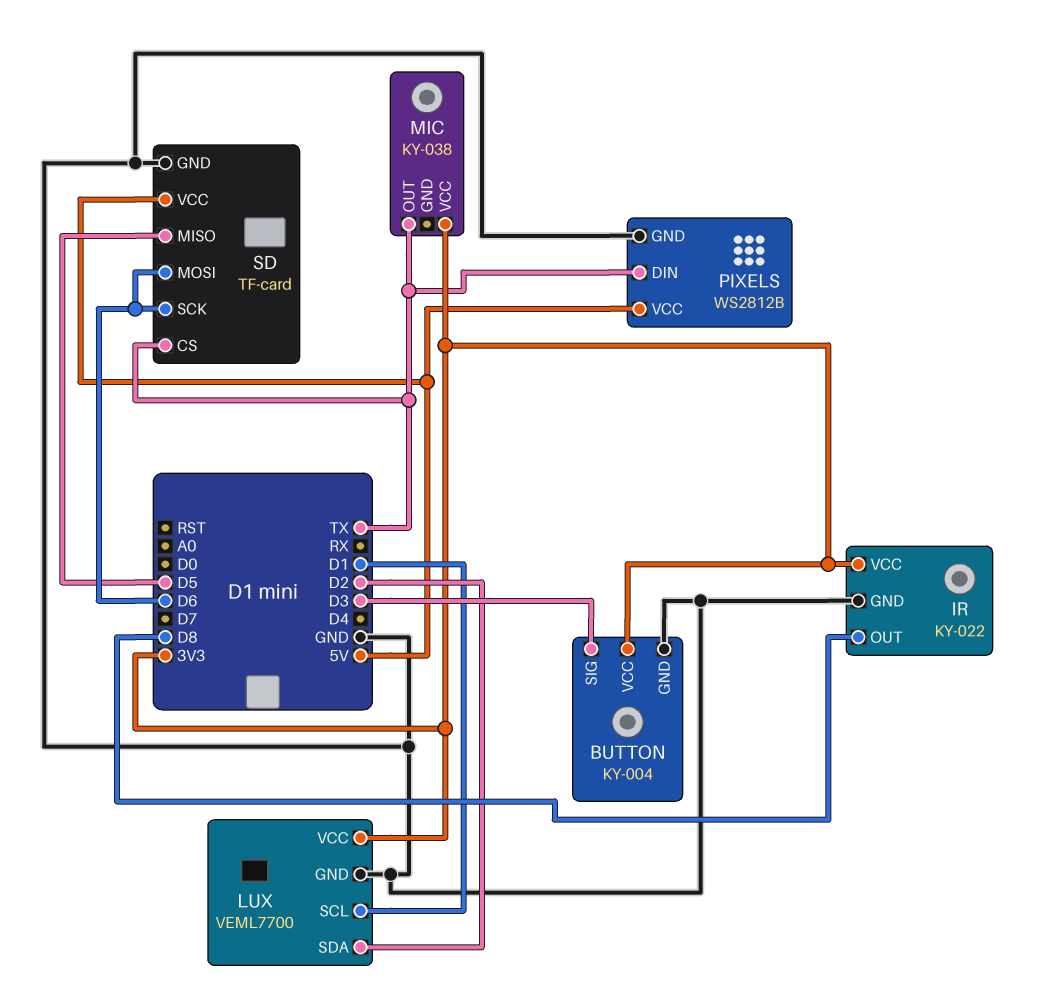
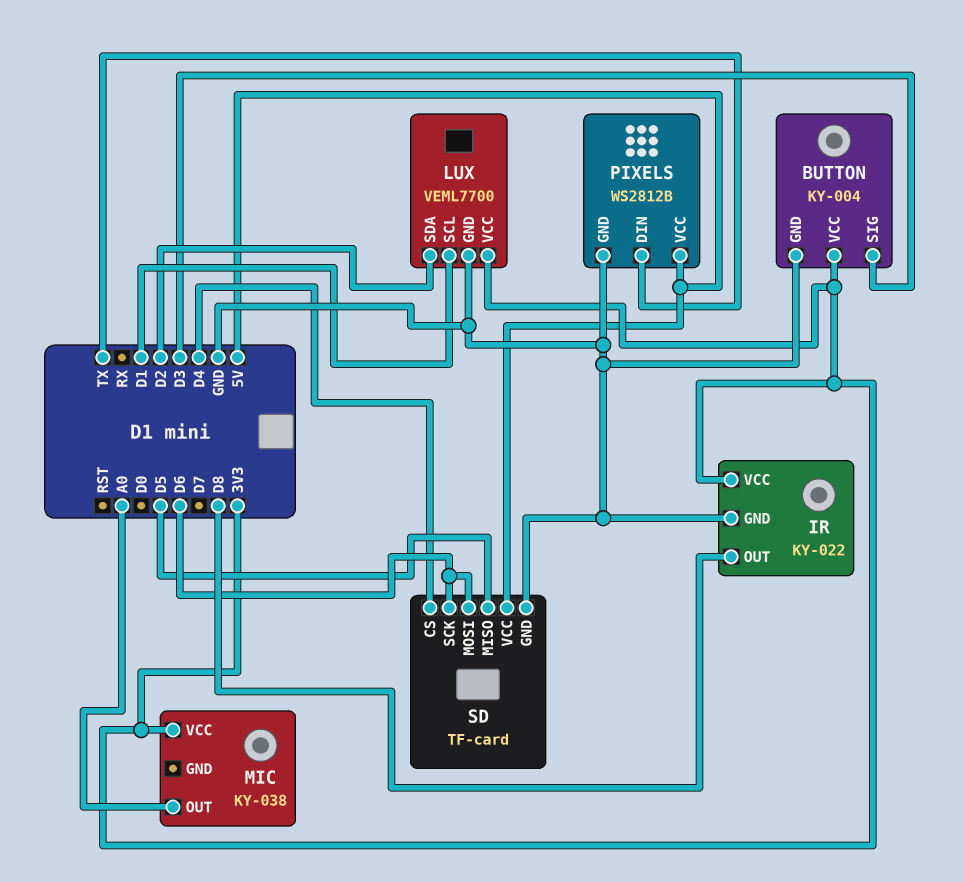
MIC pin OUT: TX -> A0
SD pin CS: TX -> D4

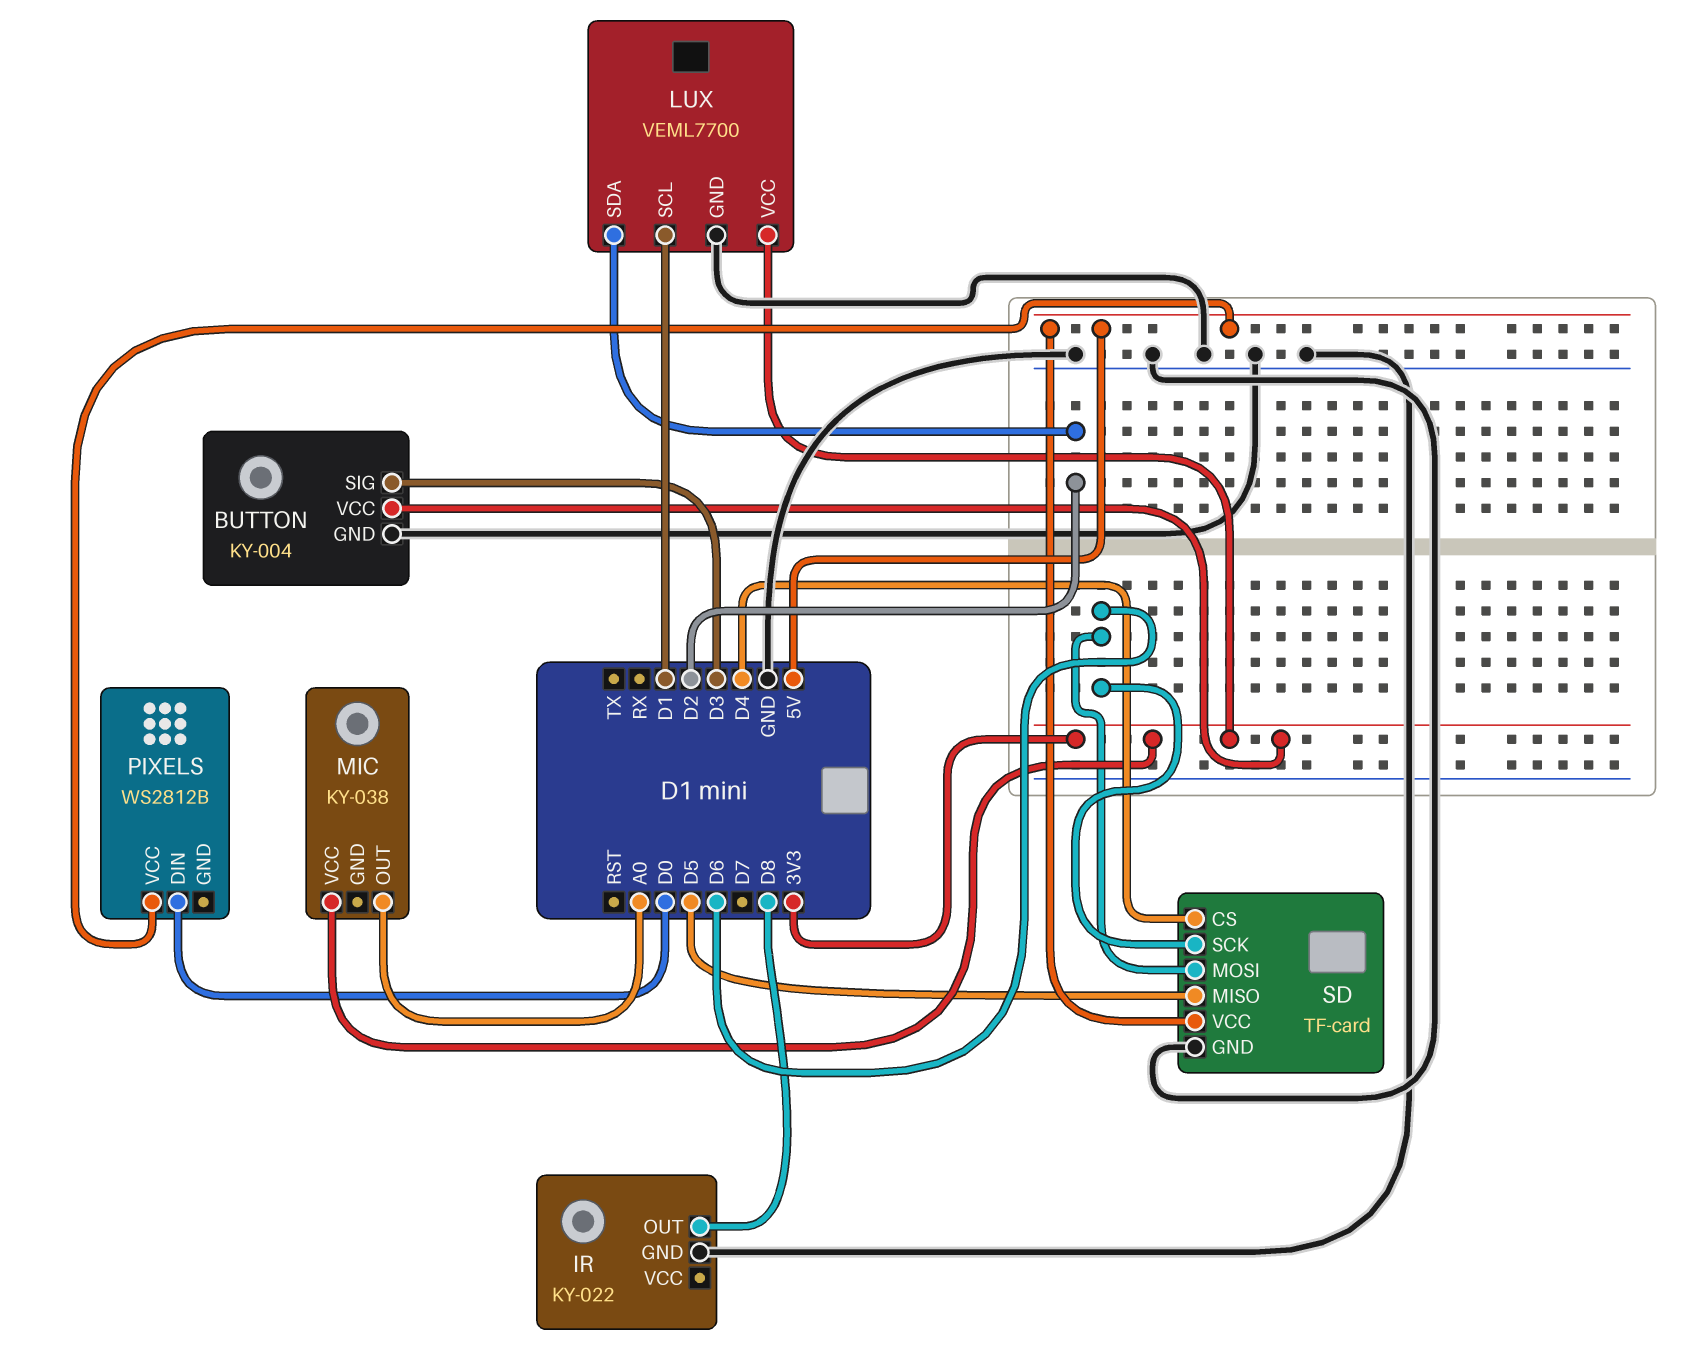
IR pin VCC: 3V3 -> none
PIXELS pin DIN: TX -> D0
PIXELS pin GND: GND -> none

